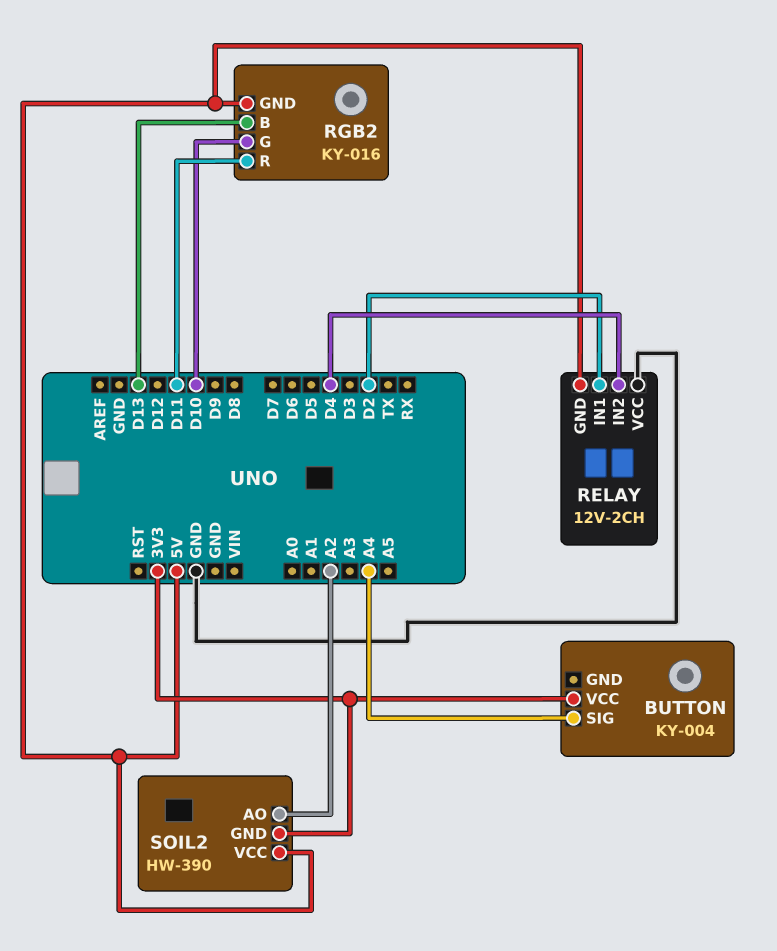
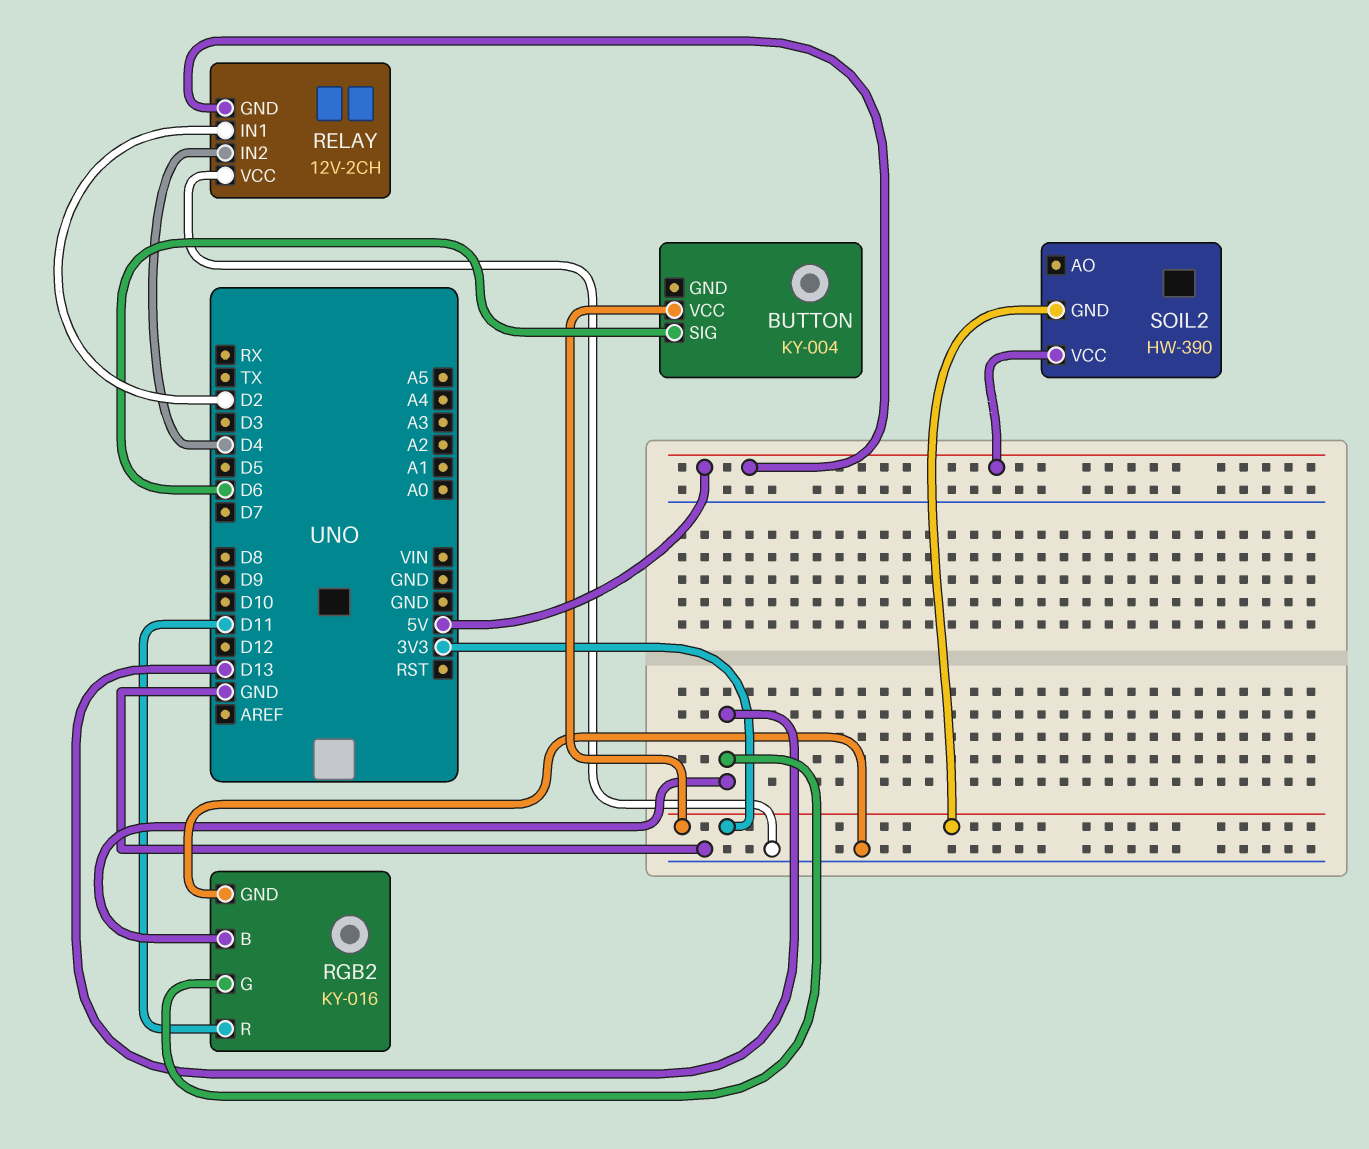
BUTTON pin SIG: A4 -> D6
RGB2 pin G: D10 -> D13
RGB2 pin GND: 5V -> GND
SOIL2 pin AO: A2 -> none

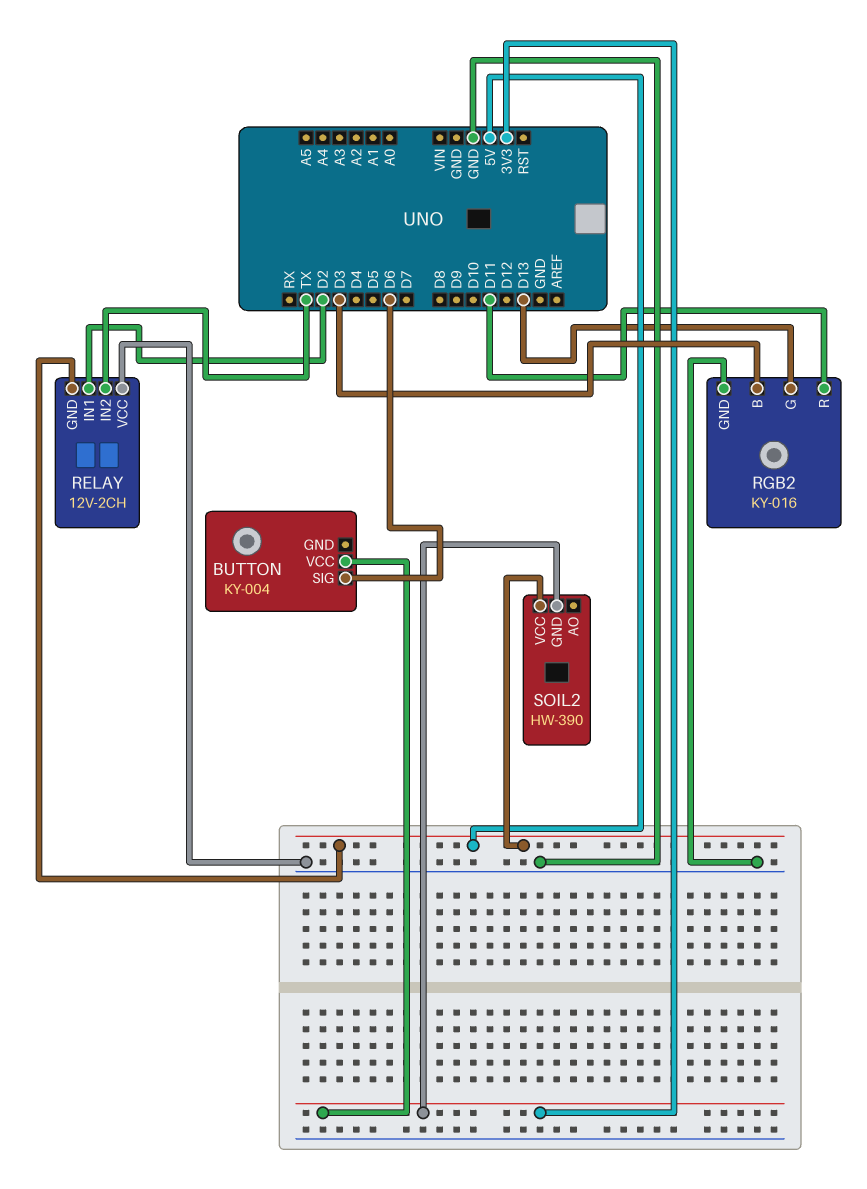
RELAY pin IN2: D4 -> TX
RGB2 pin B: D13 -> D3

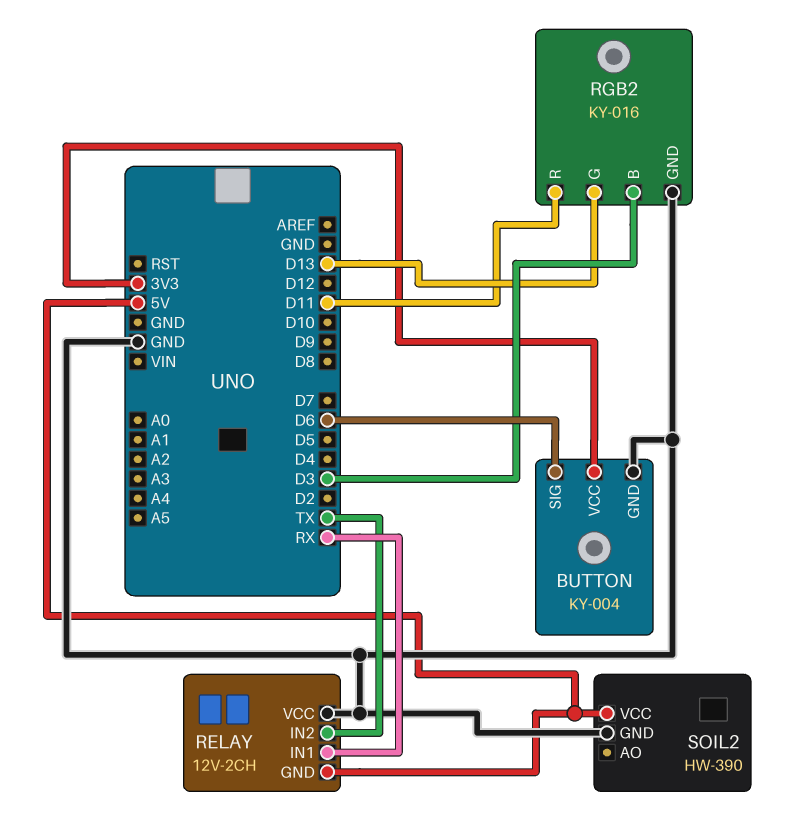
BUTTON pin GND: none -> GND
RELAY pin IN1: D2 -> RX
SOIL2 pin GND: 3V3 -> GND

